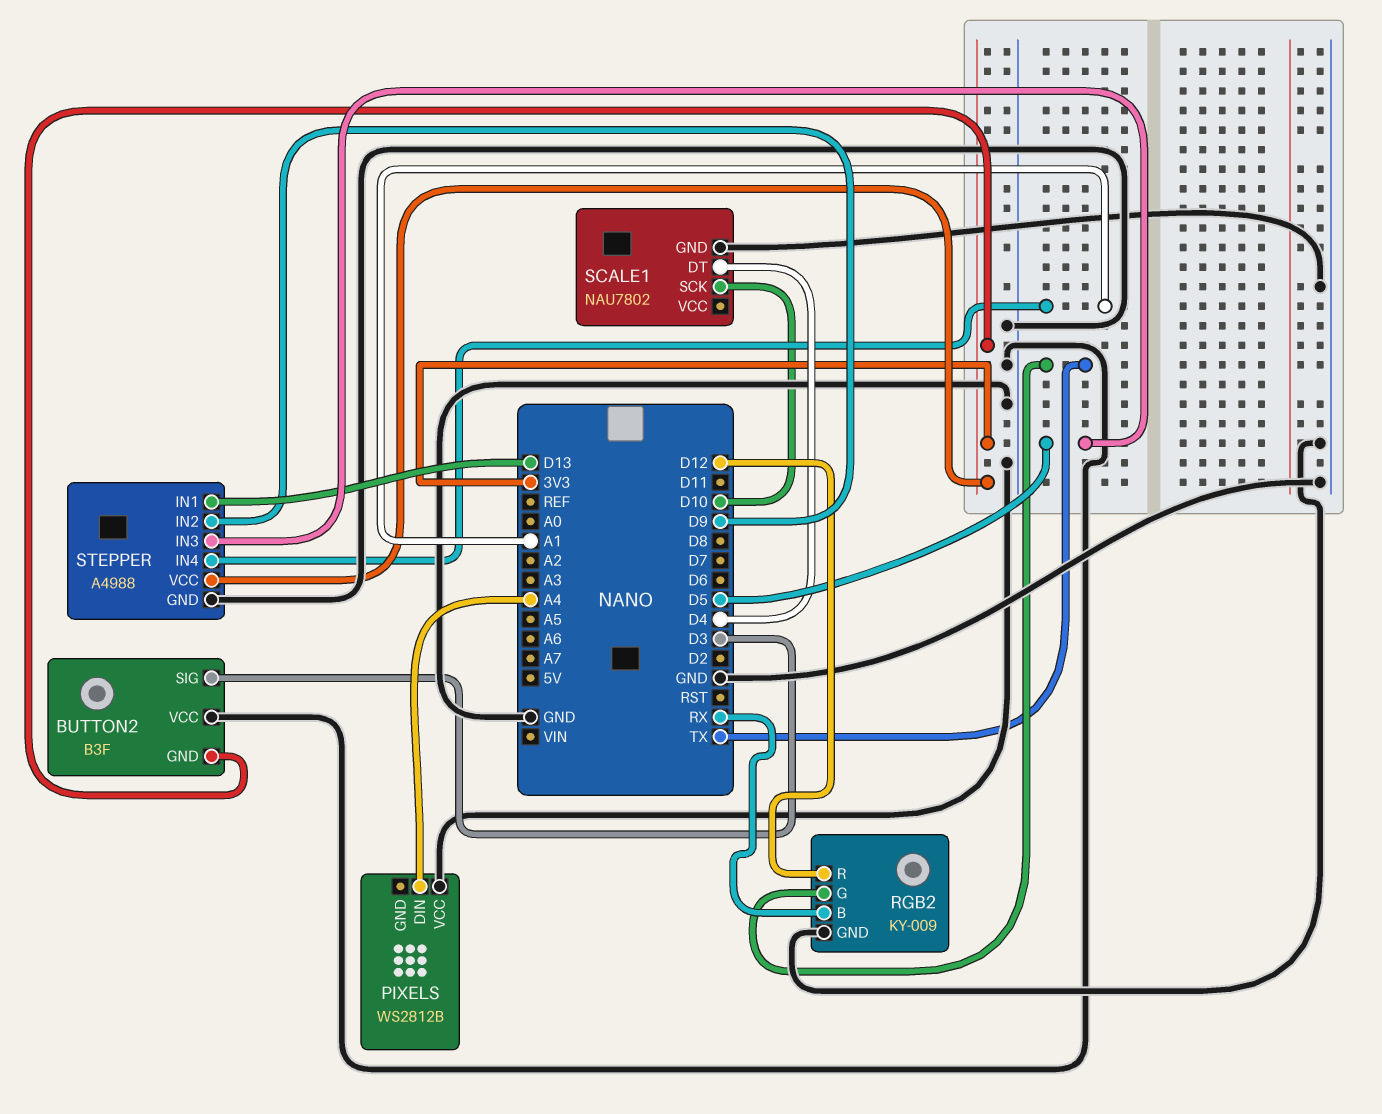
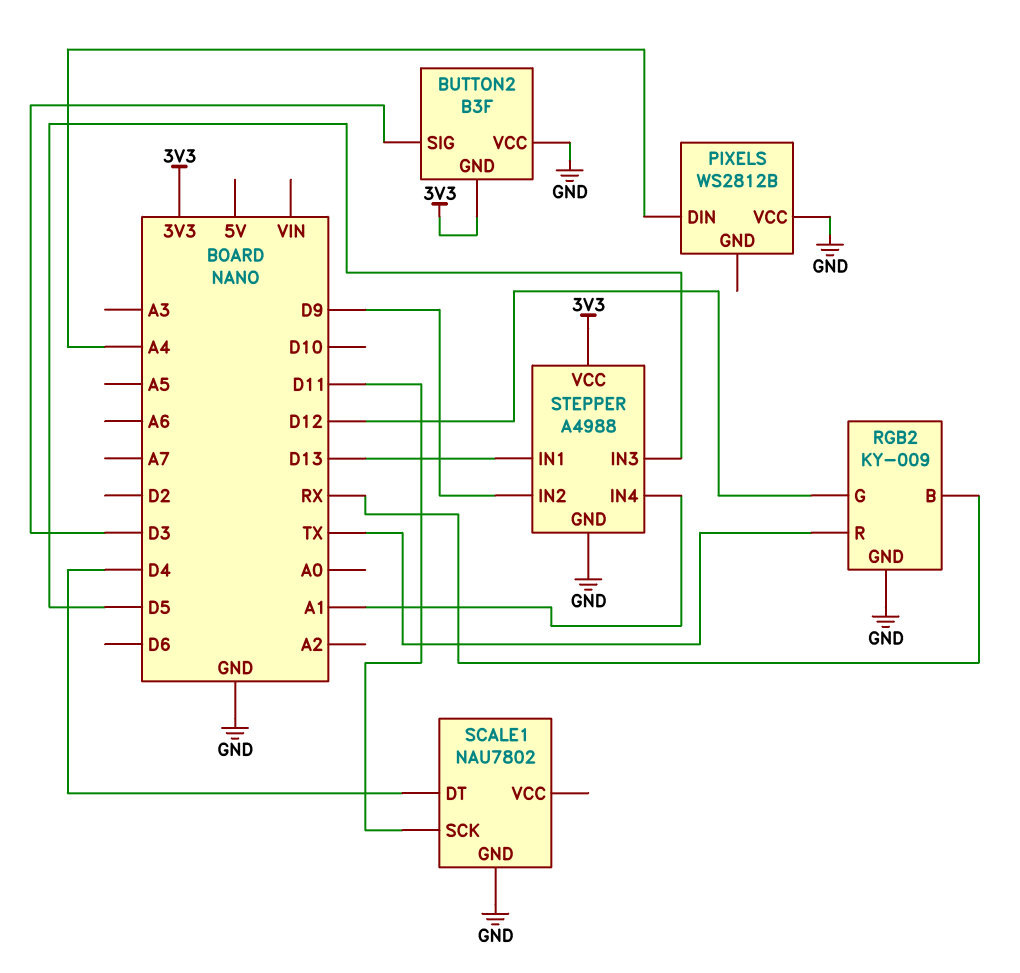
RGB2 pin G: TX -> D12
RGB2 pin R: D12 -> TX
SCALE1 pin SCK: D10 -> D11

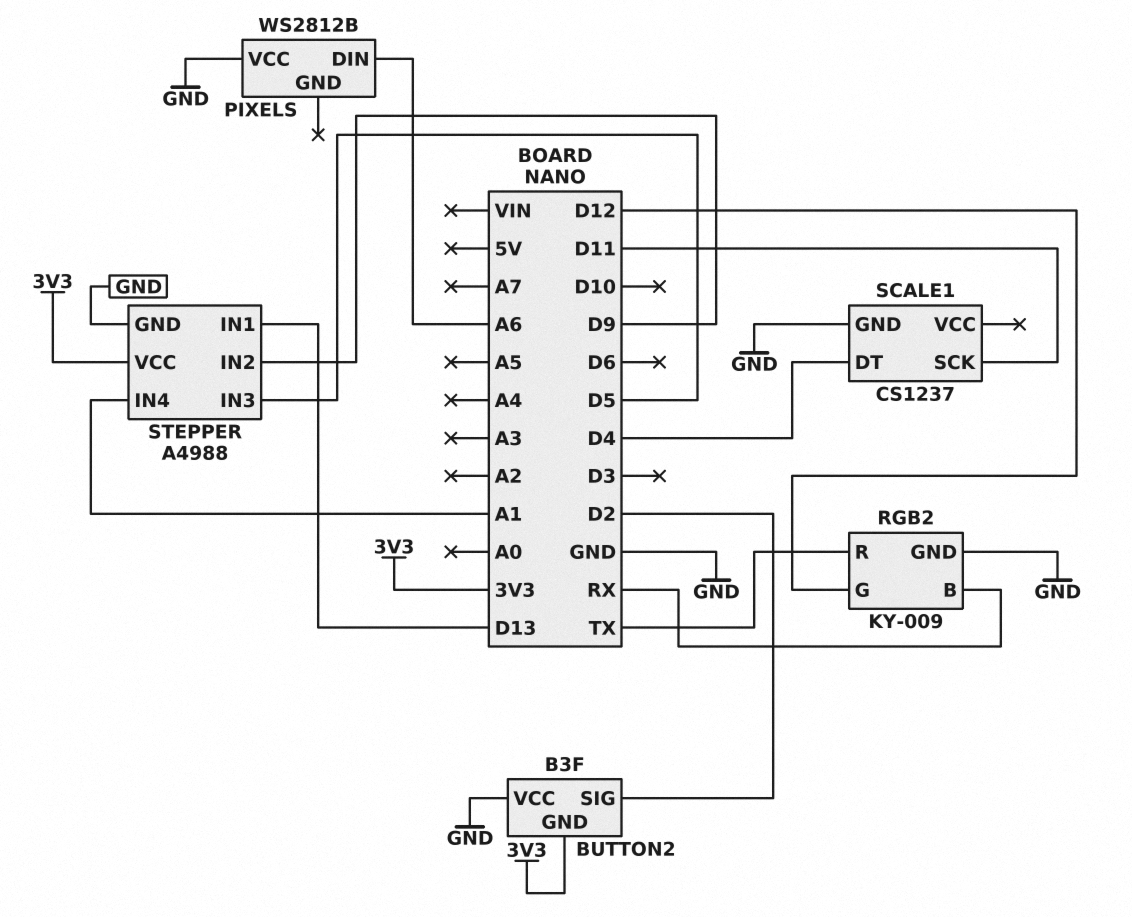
BUTTON2 pin SIG: D3 -> D2
PIXELS pin DIN: A4 -> A6
SCALE1: NAU7802 -> CS1237

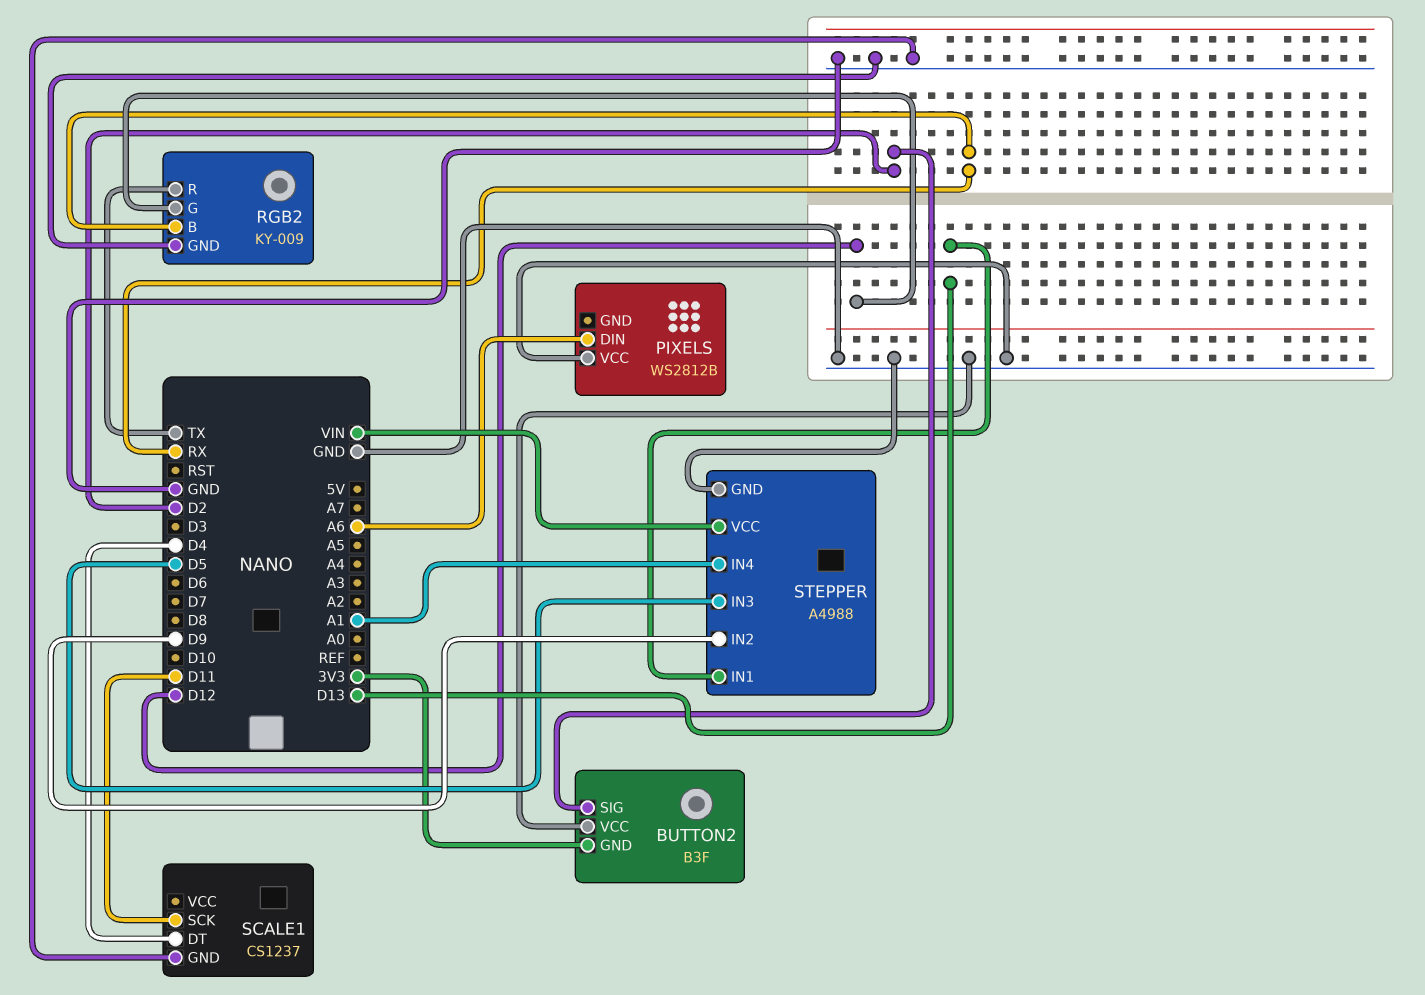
STEPPER pin VCC: 3V3 -> VIN

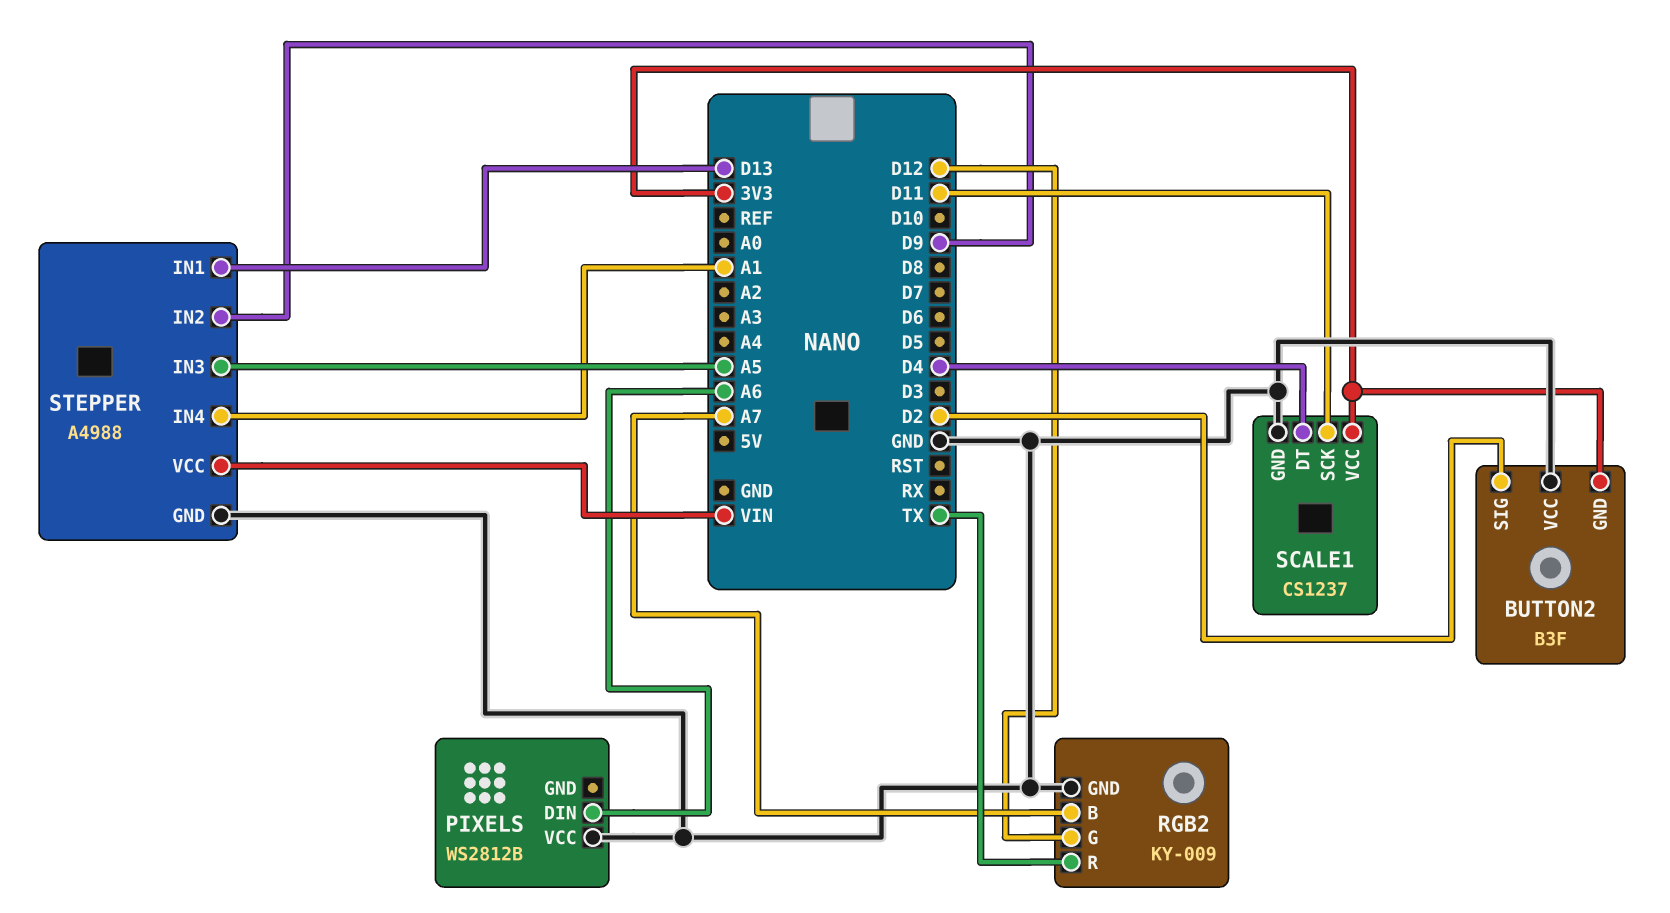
RGB2 pin B: RX -> A7
SCALE1 pin VCC: none -> 3V3
STEPPER pin IN3: D5 -> A5

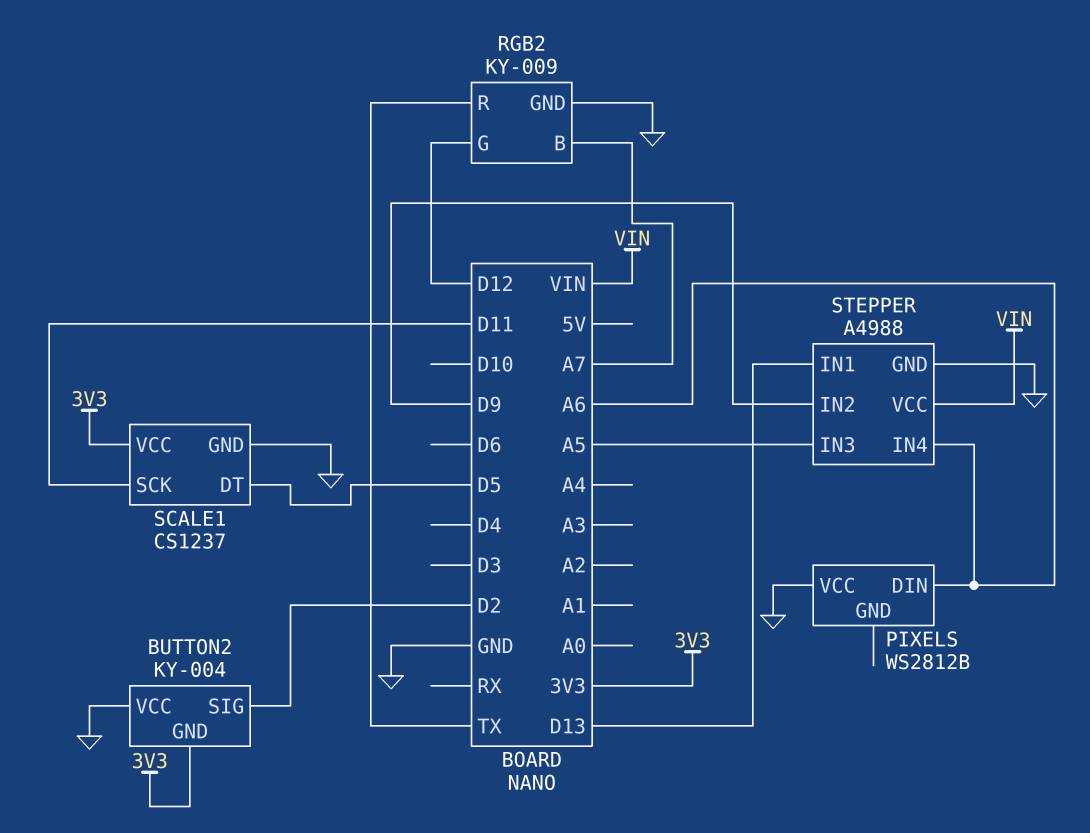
BUTTON2: B3F -> KY-004
SCALE1 pin DT: D4 -> D5
STEPPER pin IN4: A1 -> A6

